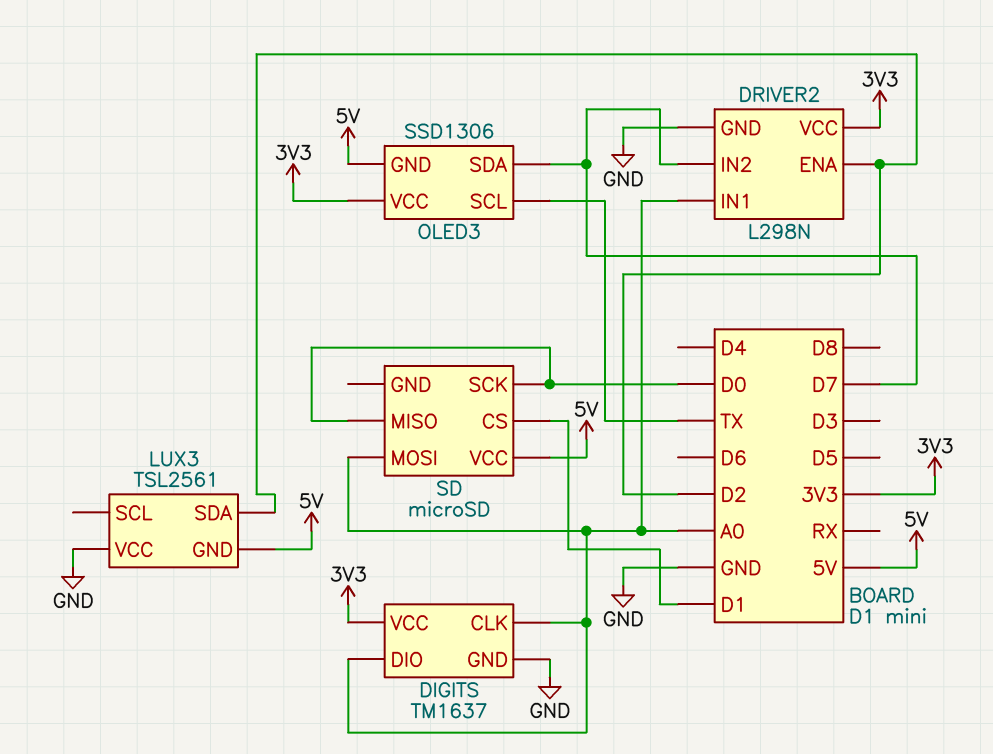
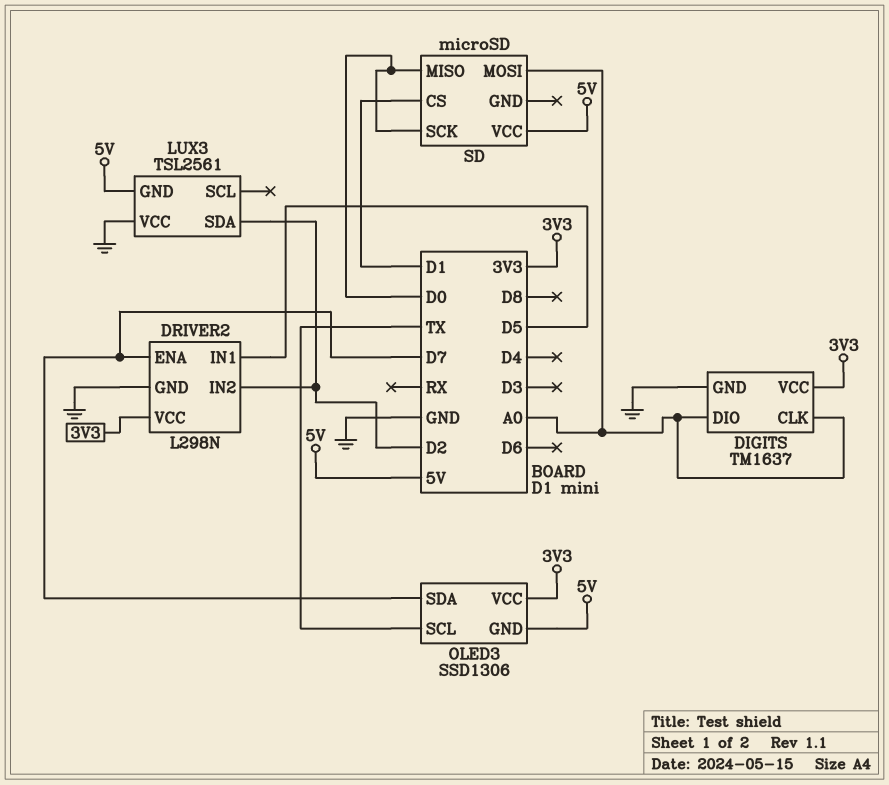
DRIVER2 pin ENA: D2 -> D7
DRIVER2 pin IN1: A0 -> D5
DRIVER2 pin IN2: D7 -> D2

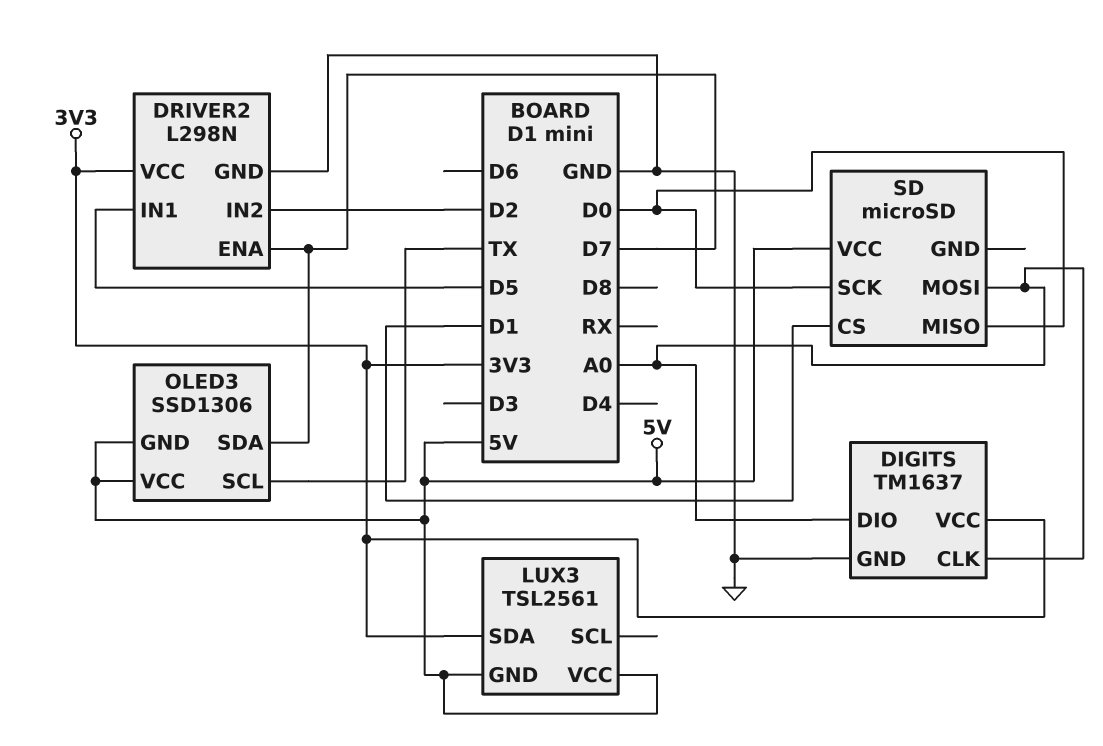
LUX3 pin SDA: D2 -> 3V3
LUX3 pin VCC: GND -> 5V
OLED3 pin VCC: 3V3 -> 5V

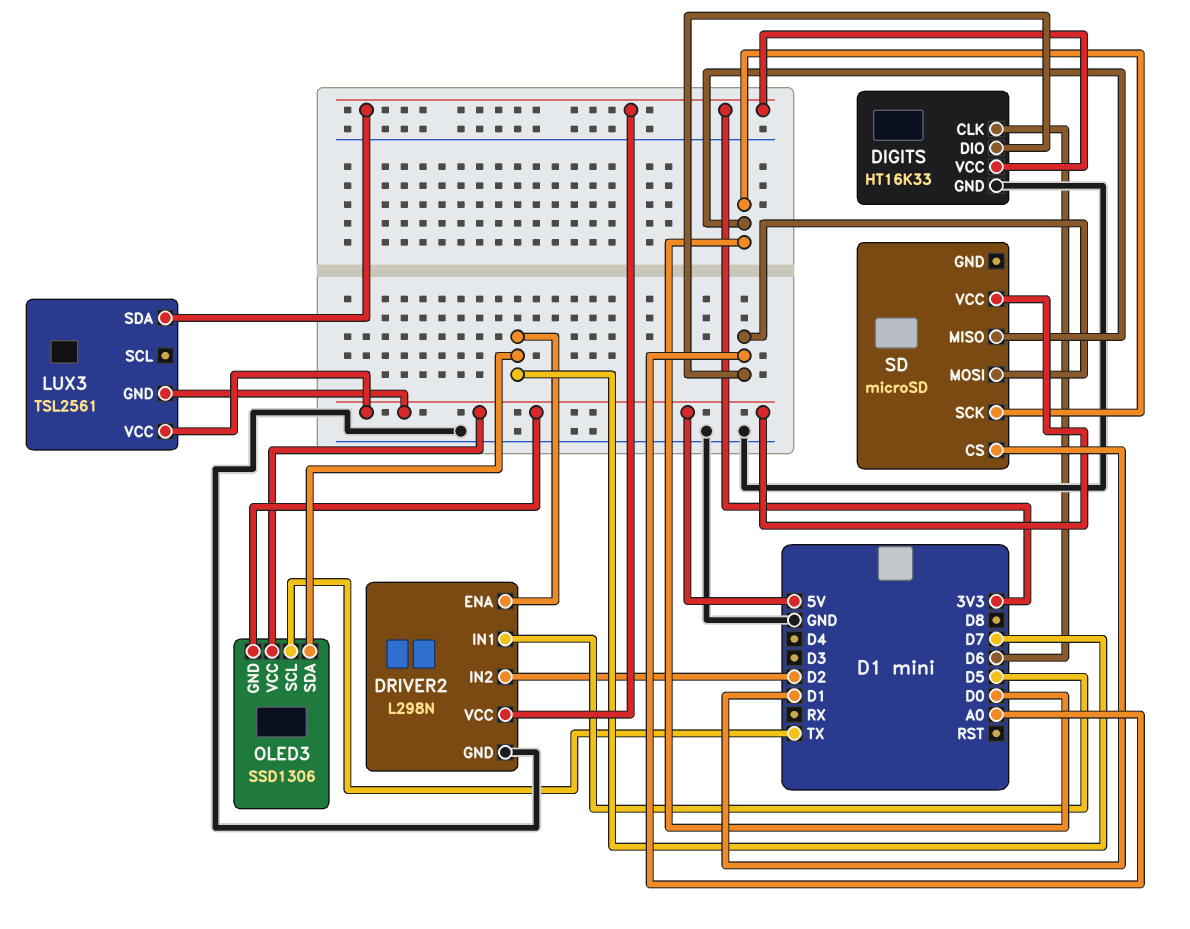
DIGITS: TM1637 -> HT16K33
DIGITS pin CLK: A0 -> D6

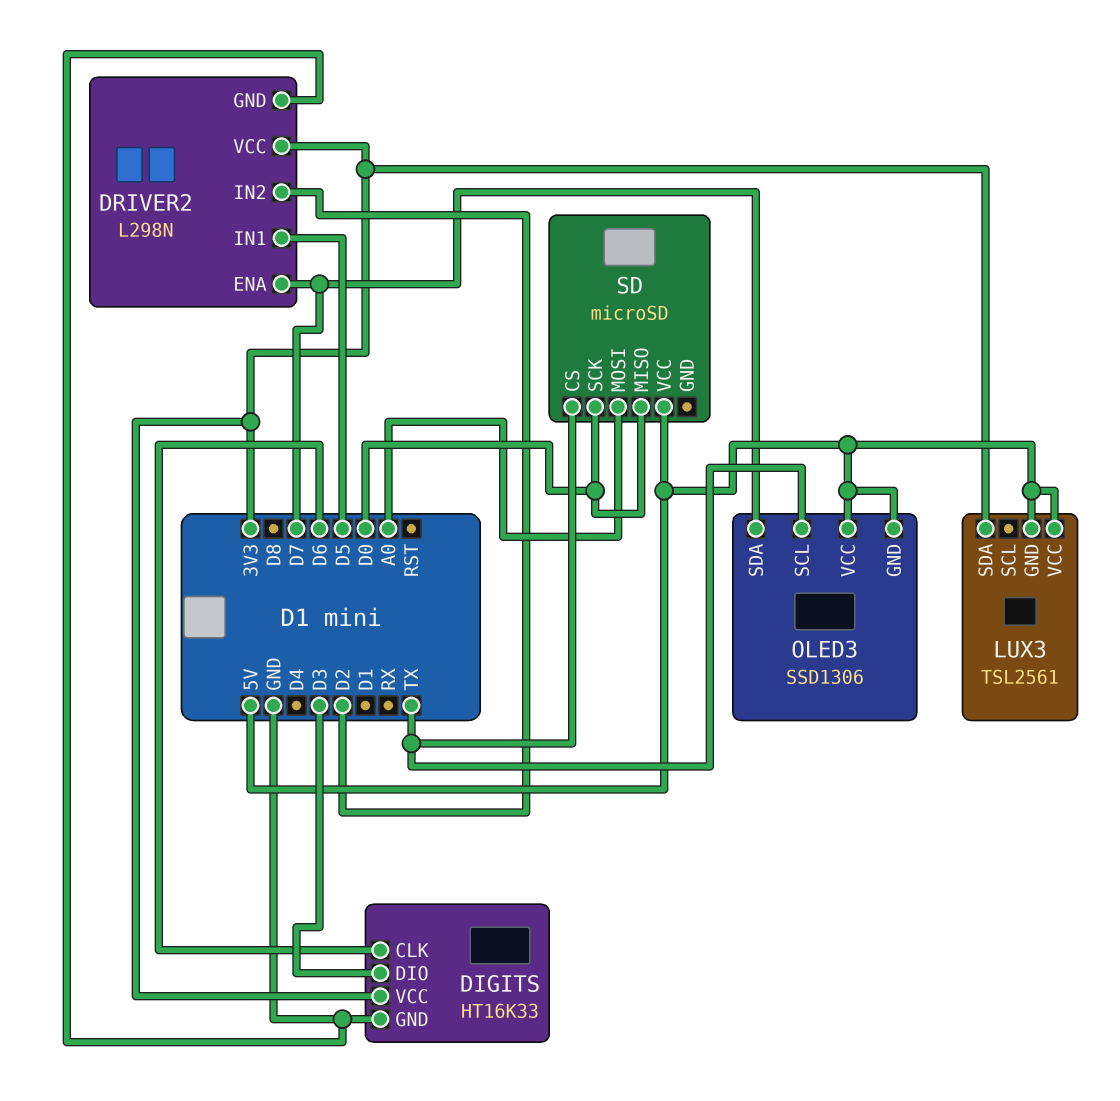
DIGITS pin DIO: A0 -> D3
SD pin CS: D1 -> TX

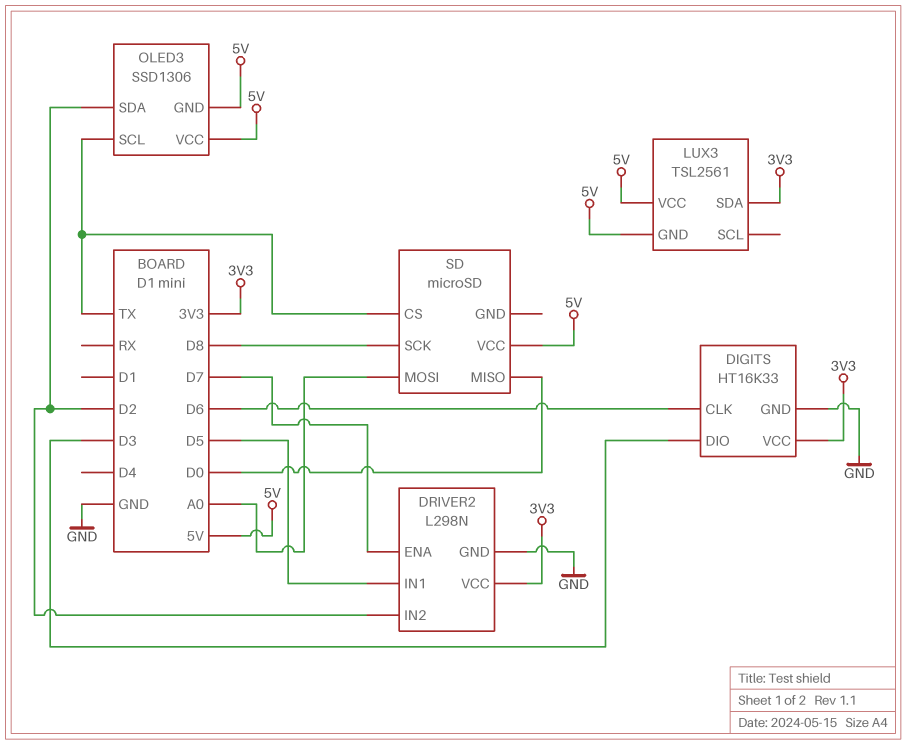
OLED3 pin SDA: D7 -> D2
SD pin SCK: D0 -> D8

